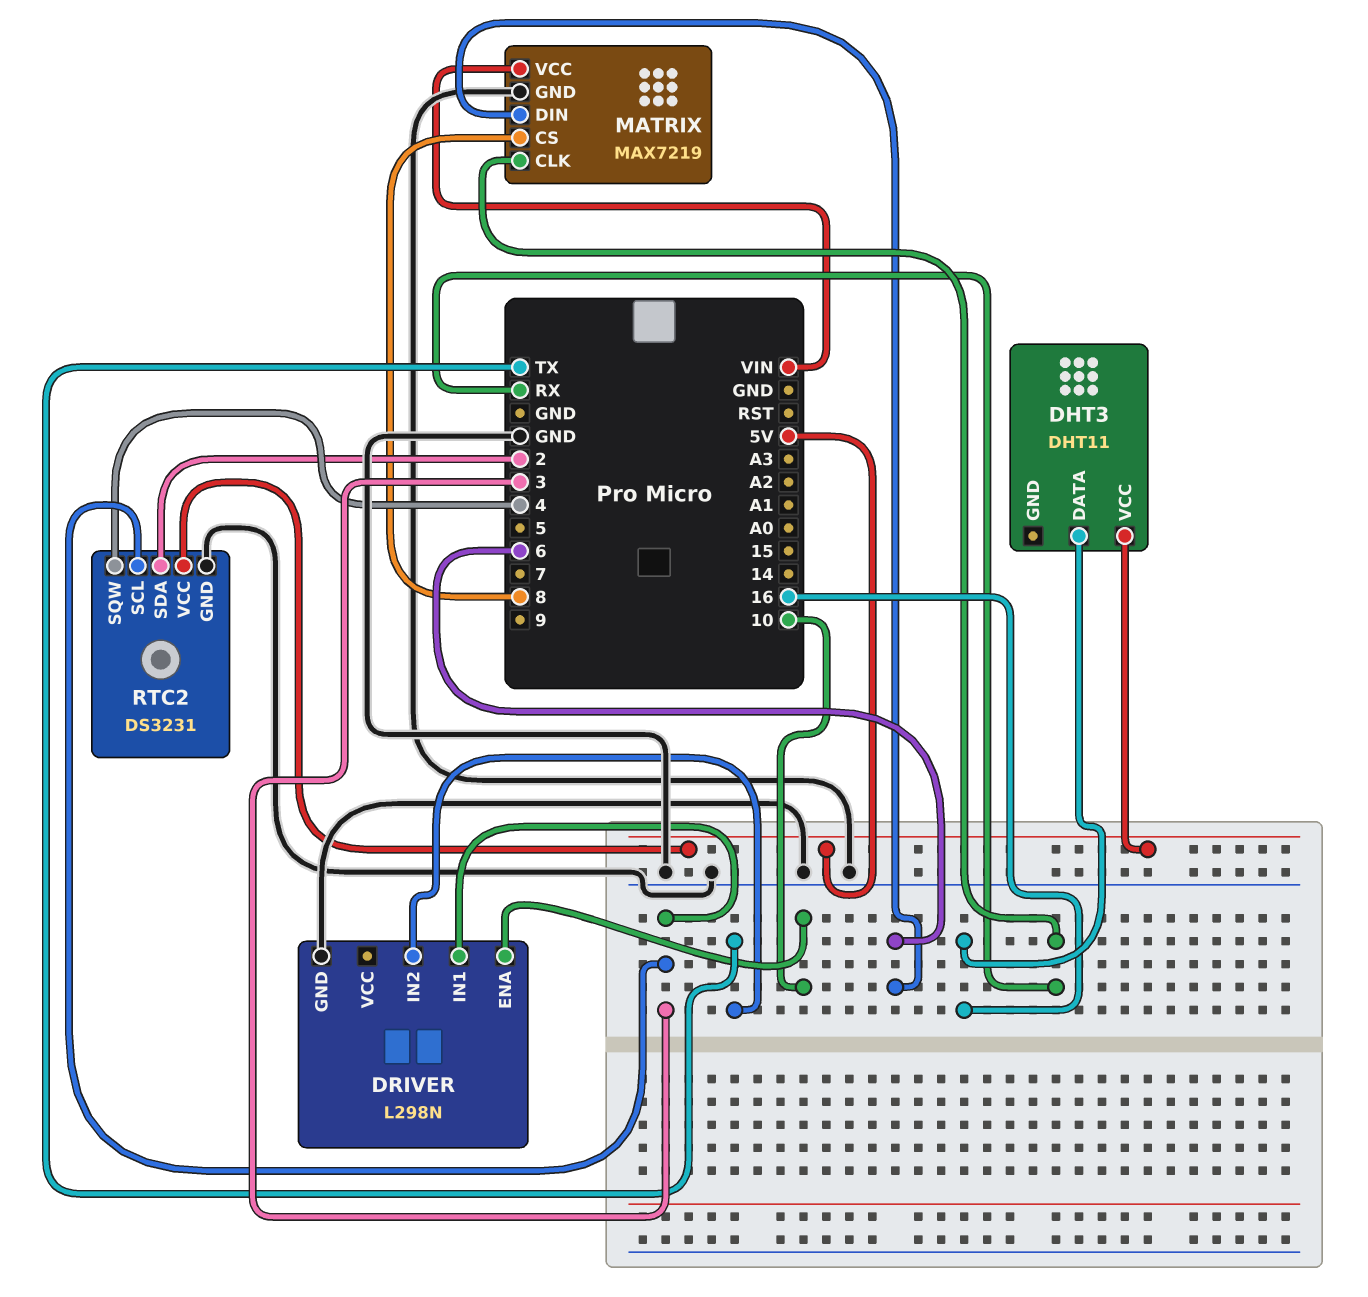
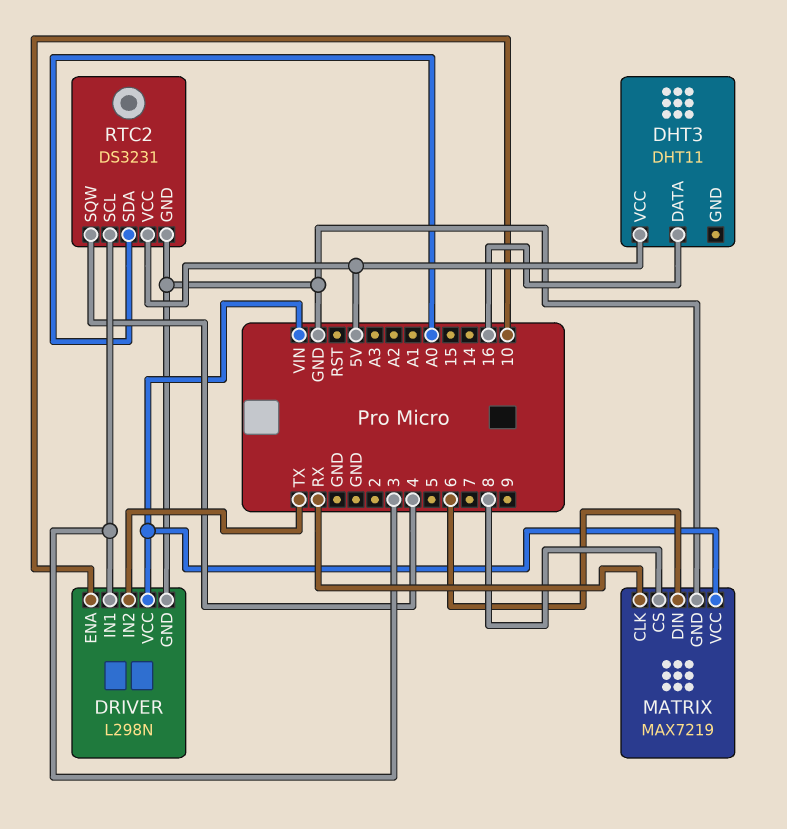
DRIVER pin VCC: none -> VIN
RTC2 pin SDA: 2 -> A0

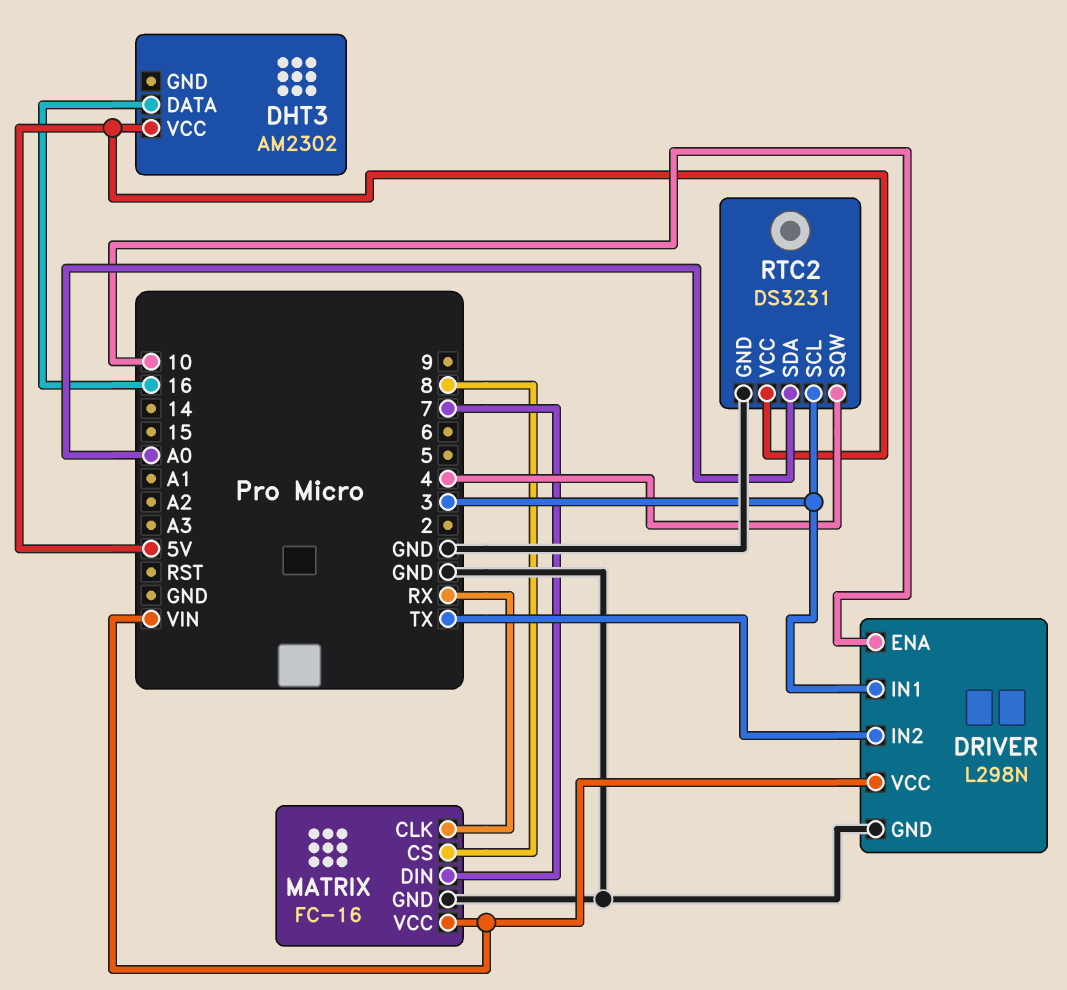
DHT3: DHT11 -> AM2302
MATRIX: MAX7219 -> FC-16
MATRIX pin DIN: 6 -> 7

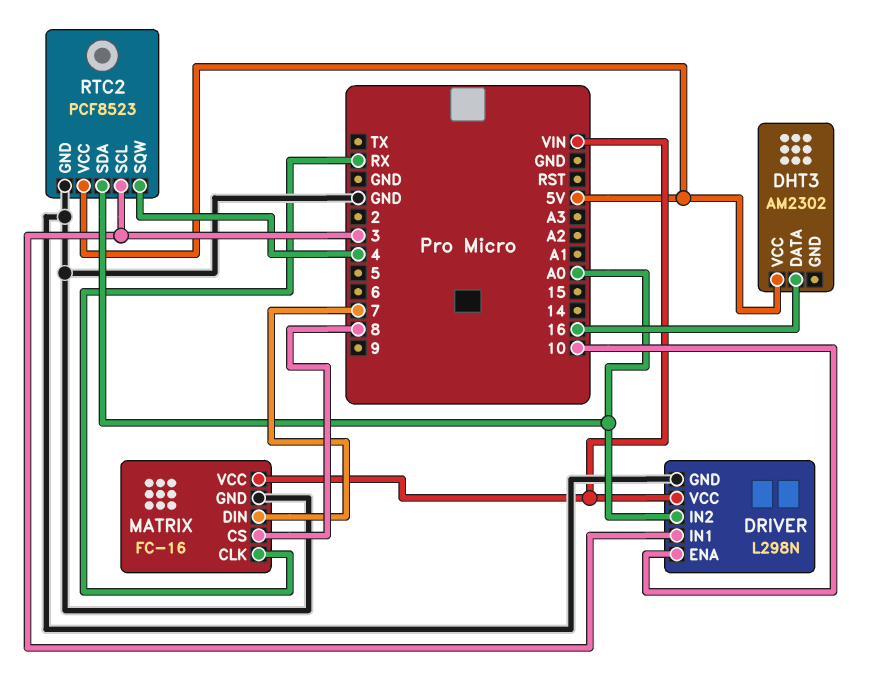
DRIVER pin IN2: TX -> A0
RTC2: DS3231 -> PCF8523

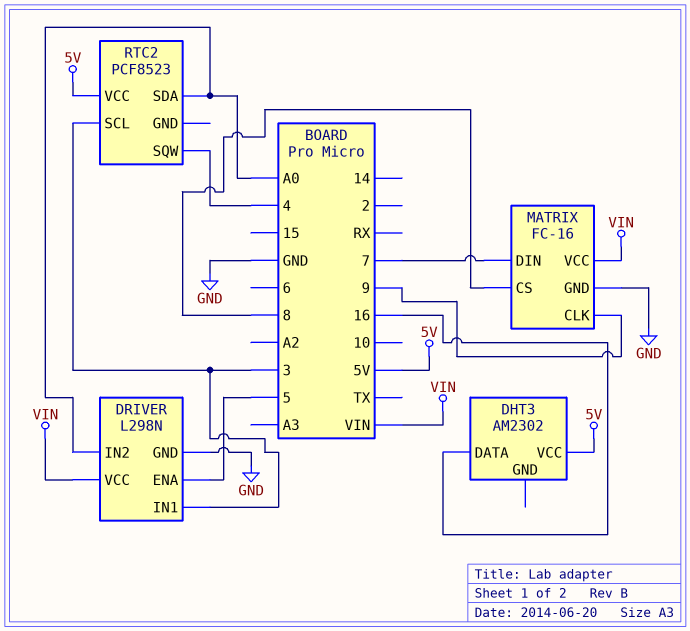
DRIVER pin ENA: 10 -> 5
MATRIX pin CLK: RX -> 9
RTC2 pin GND: GND -> none

